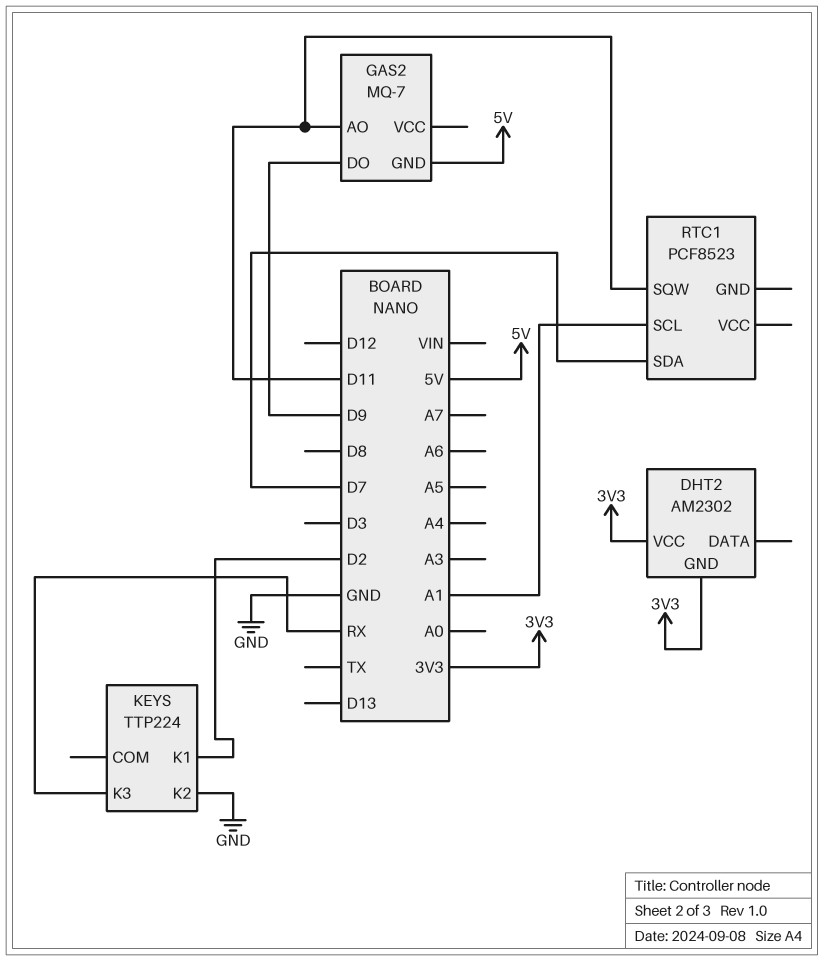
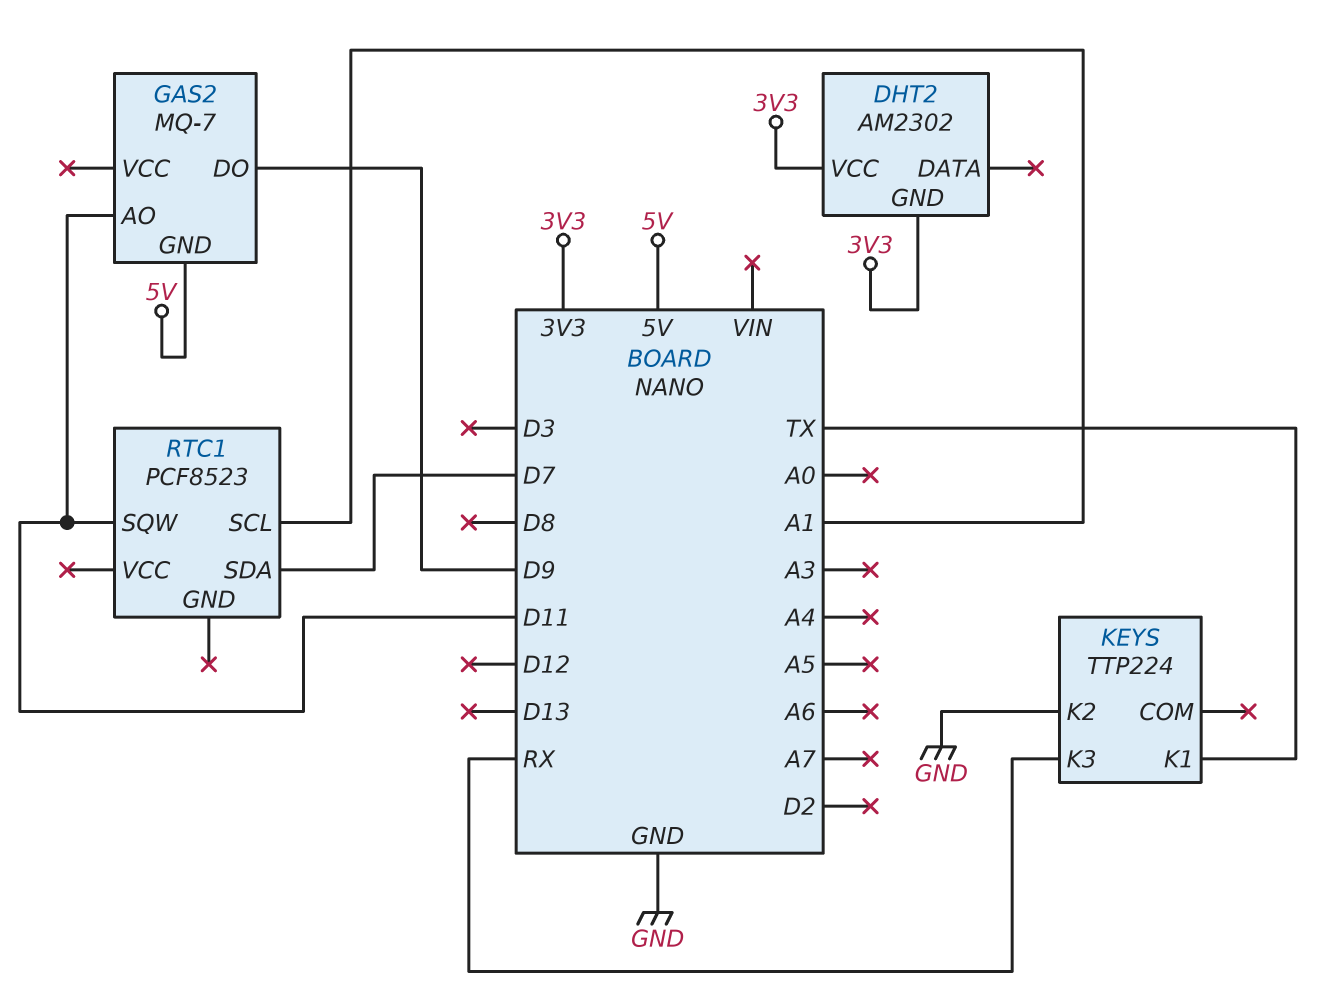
KEYS pin K1: D2 -> TX

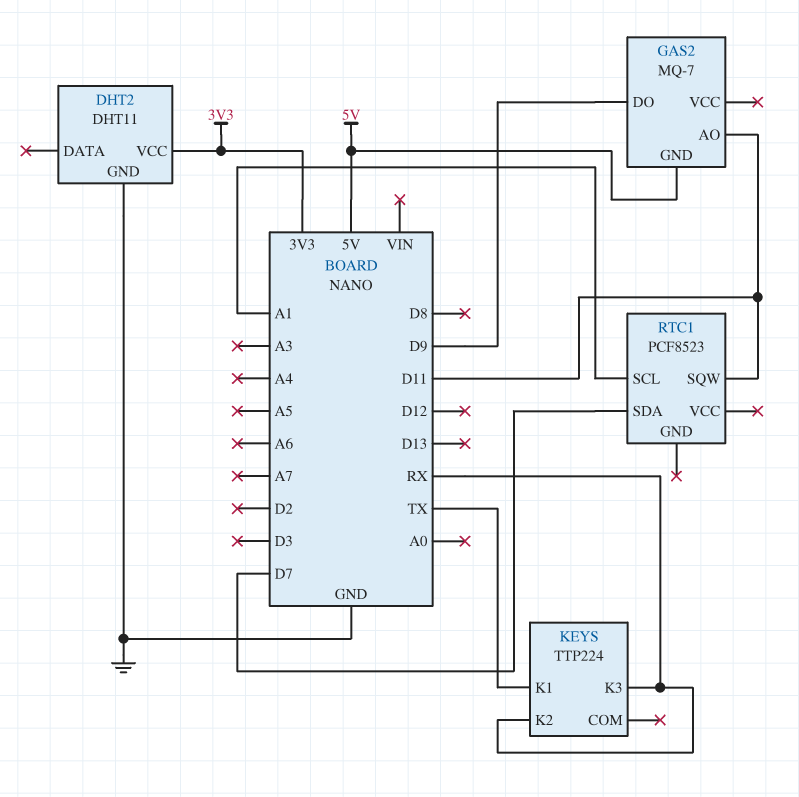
DHT2: AM2302 -> DHT11
DHT2 pin GND: 3V3 -> GND
KEYS pin K2: GND -> RX

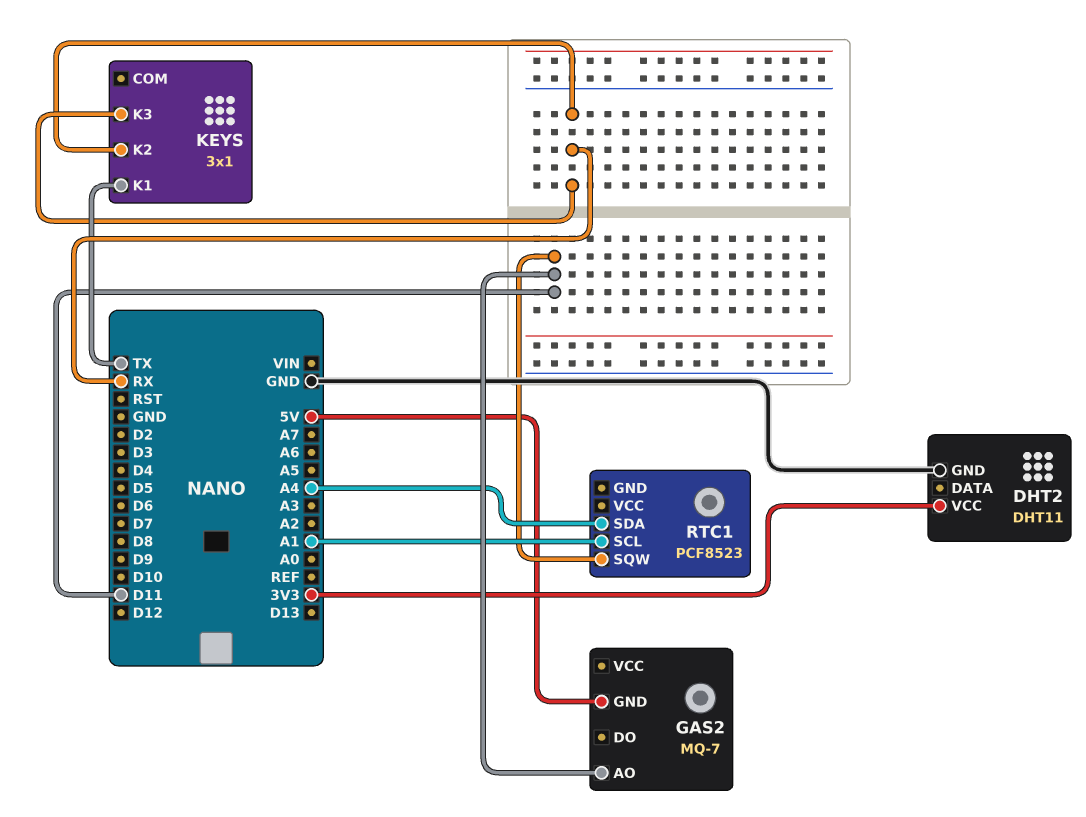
GAS2 pin DO: D9 -> none
KEYS: TTP224 -> 3x1
RTC1 pin SDA: D7 -> A4

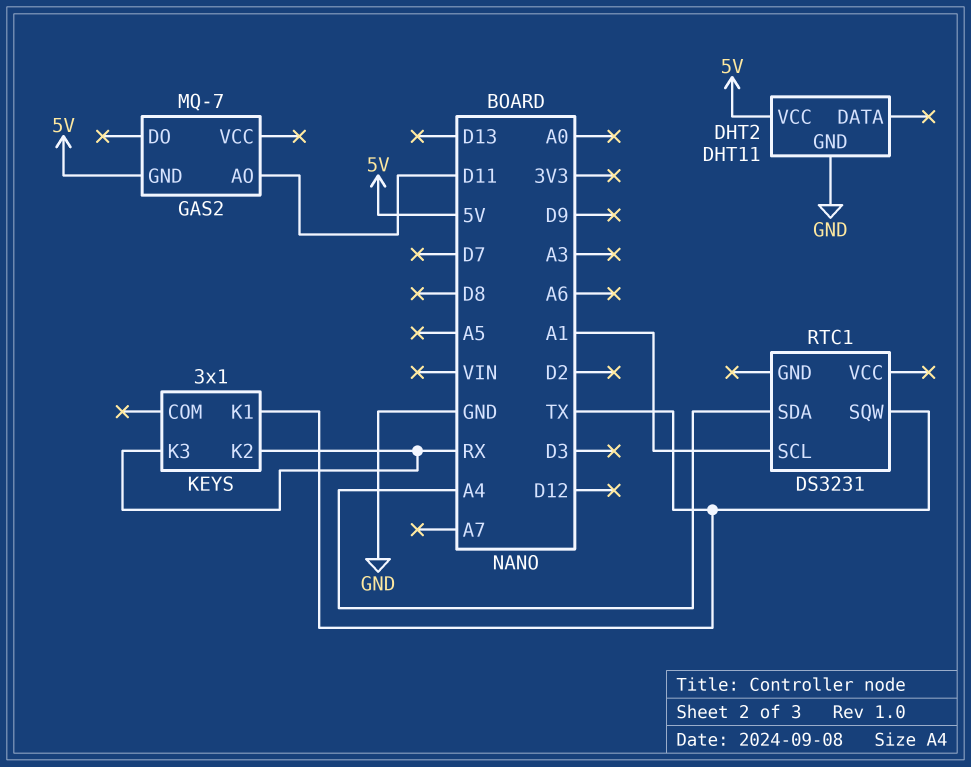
DHT2 pin VCC: 3V3 -> 5V
RTC1: PCF8523 -> DS3231
RTC1 pin SQW: D11 -> TX

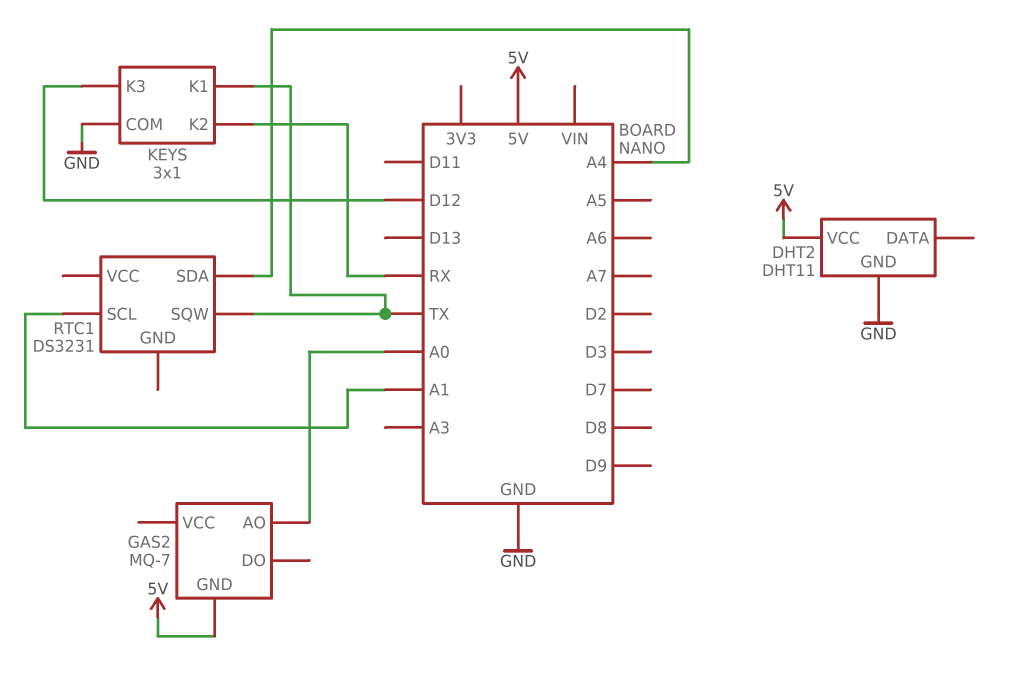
GAS2 pin AO: D11 -> A0
KEYS pin COM: none -> GND
KEYS pin K3: RX -> D12

